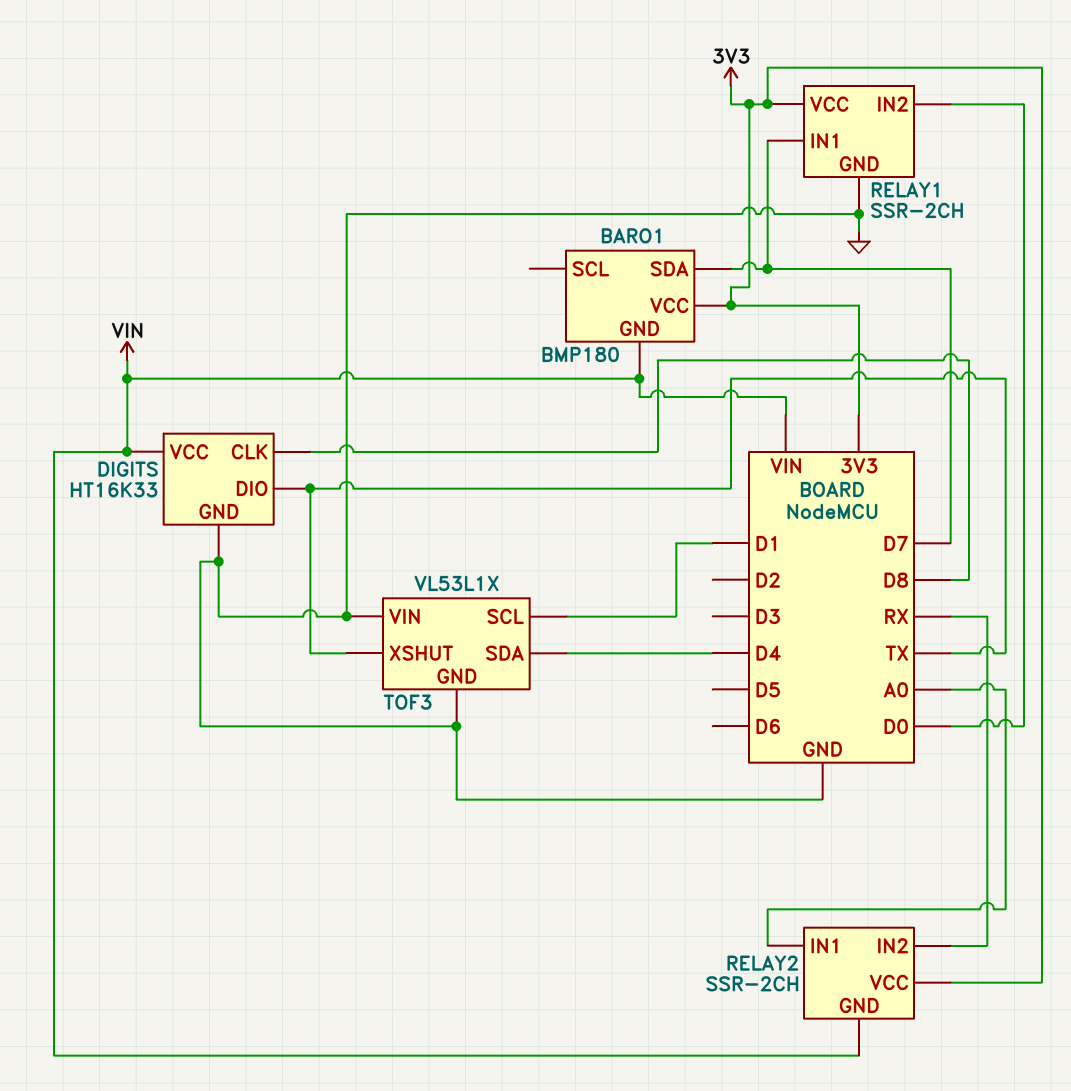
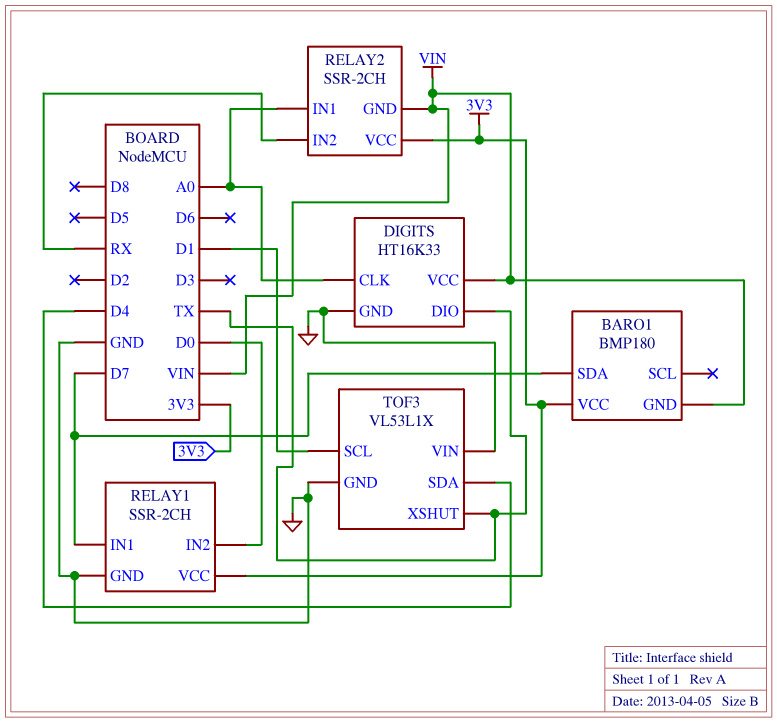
DIGITS pin CLK: D8 -> A0

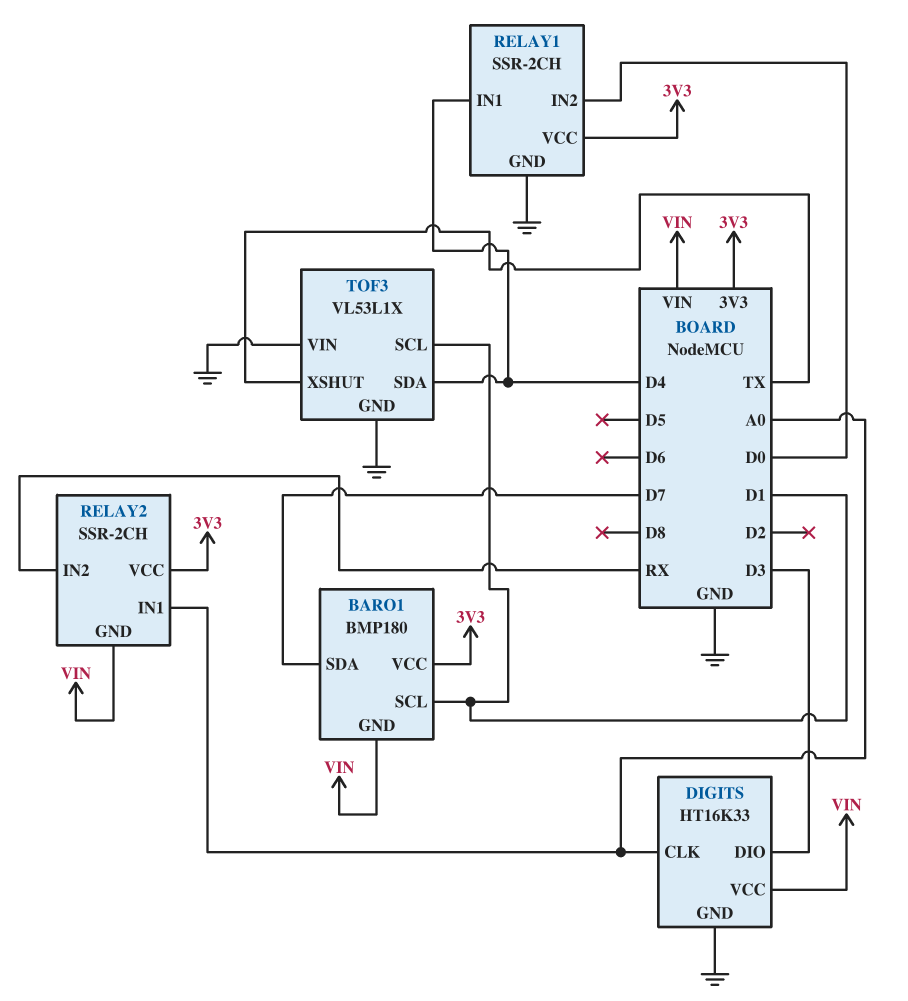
BARO1 pin SCL: none -> D1
DIGITS pin DIO: TX -> D3
RELAY1 pin IN1: D7 -> D4

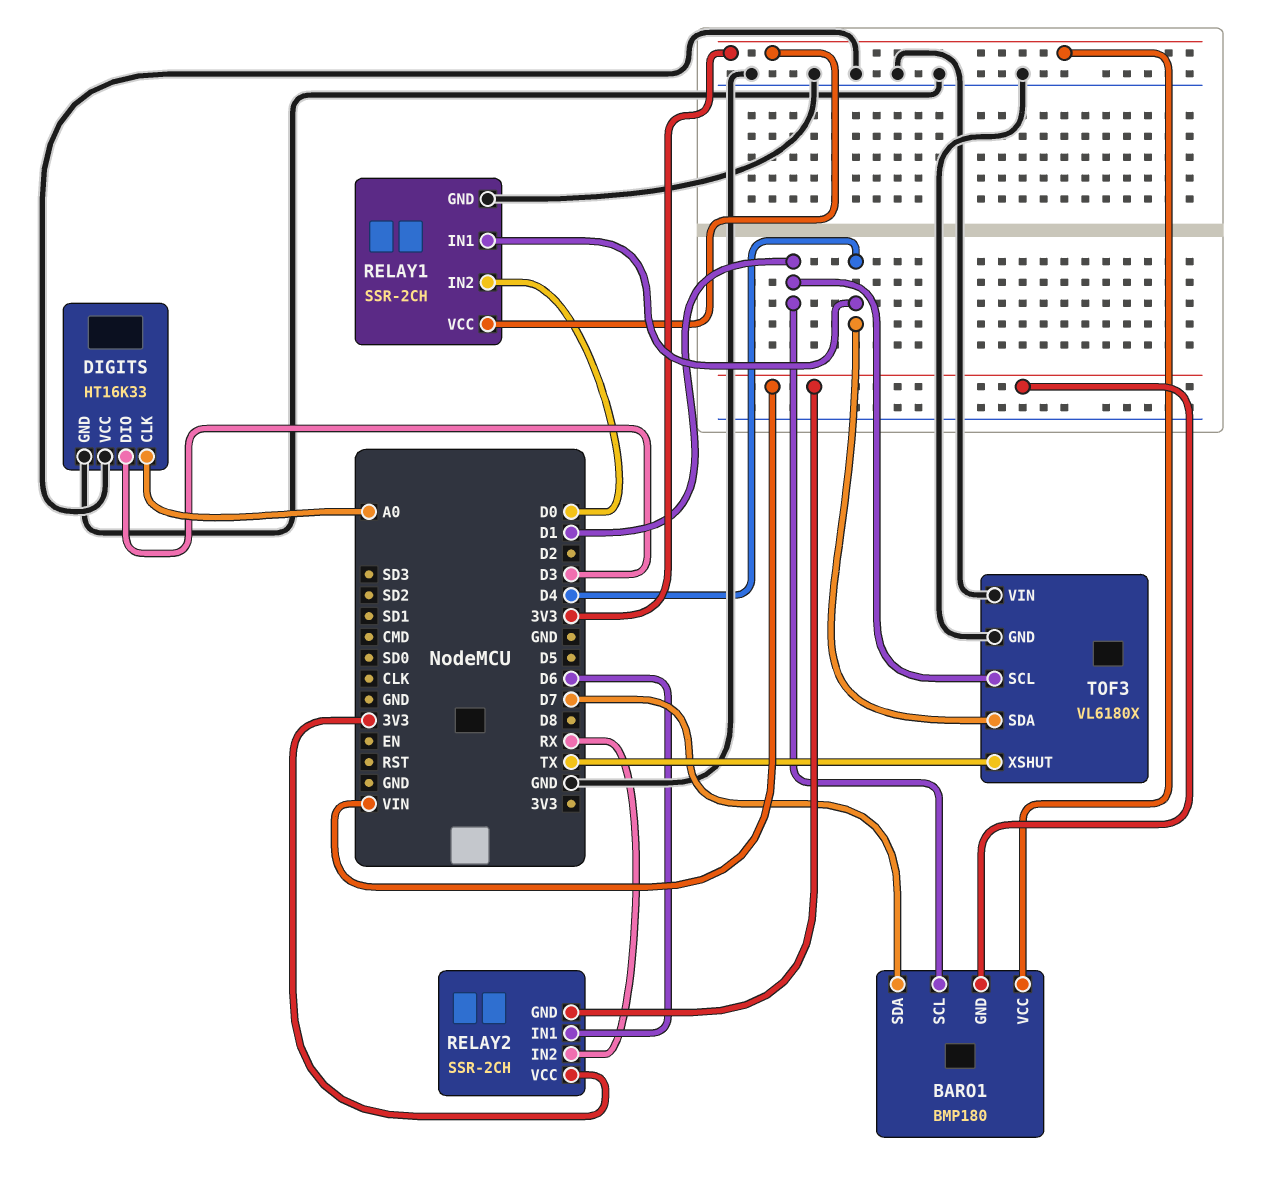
DIGITS pin VCC: VIN -> GND
RELAY2 pin IN1: A0 -> D6
TOF3: VL53L1X -> VL6180X

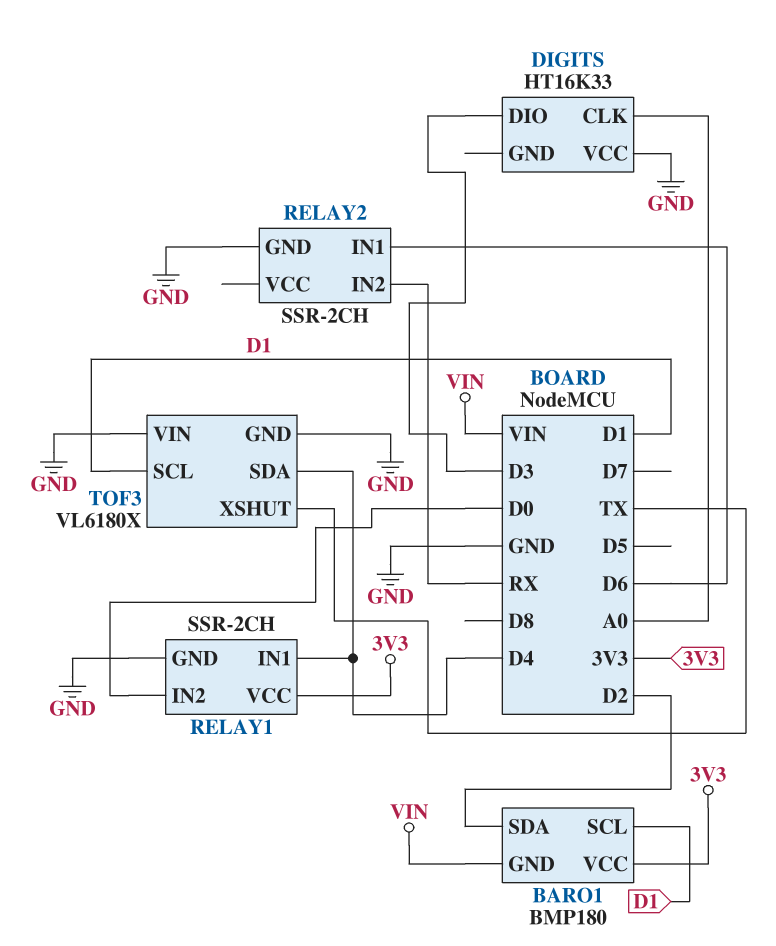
BARO1 pin SDA: D7 -> D2
DIGITS pin GND: GND -> none
RELAY2 pin GND: VIN -> GND
RELAY2 pin VCC: 3V3 -> none

